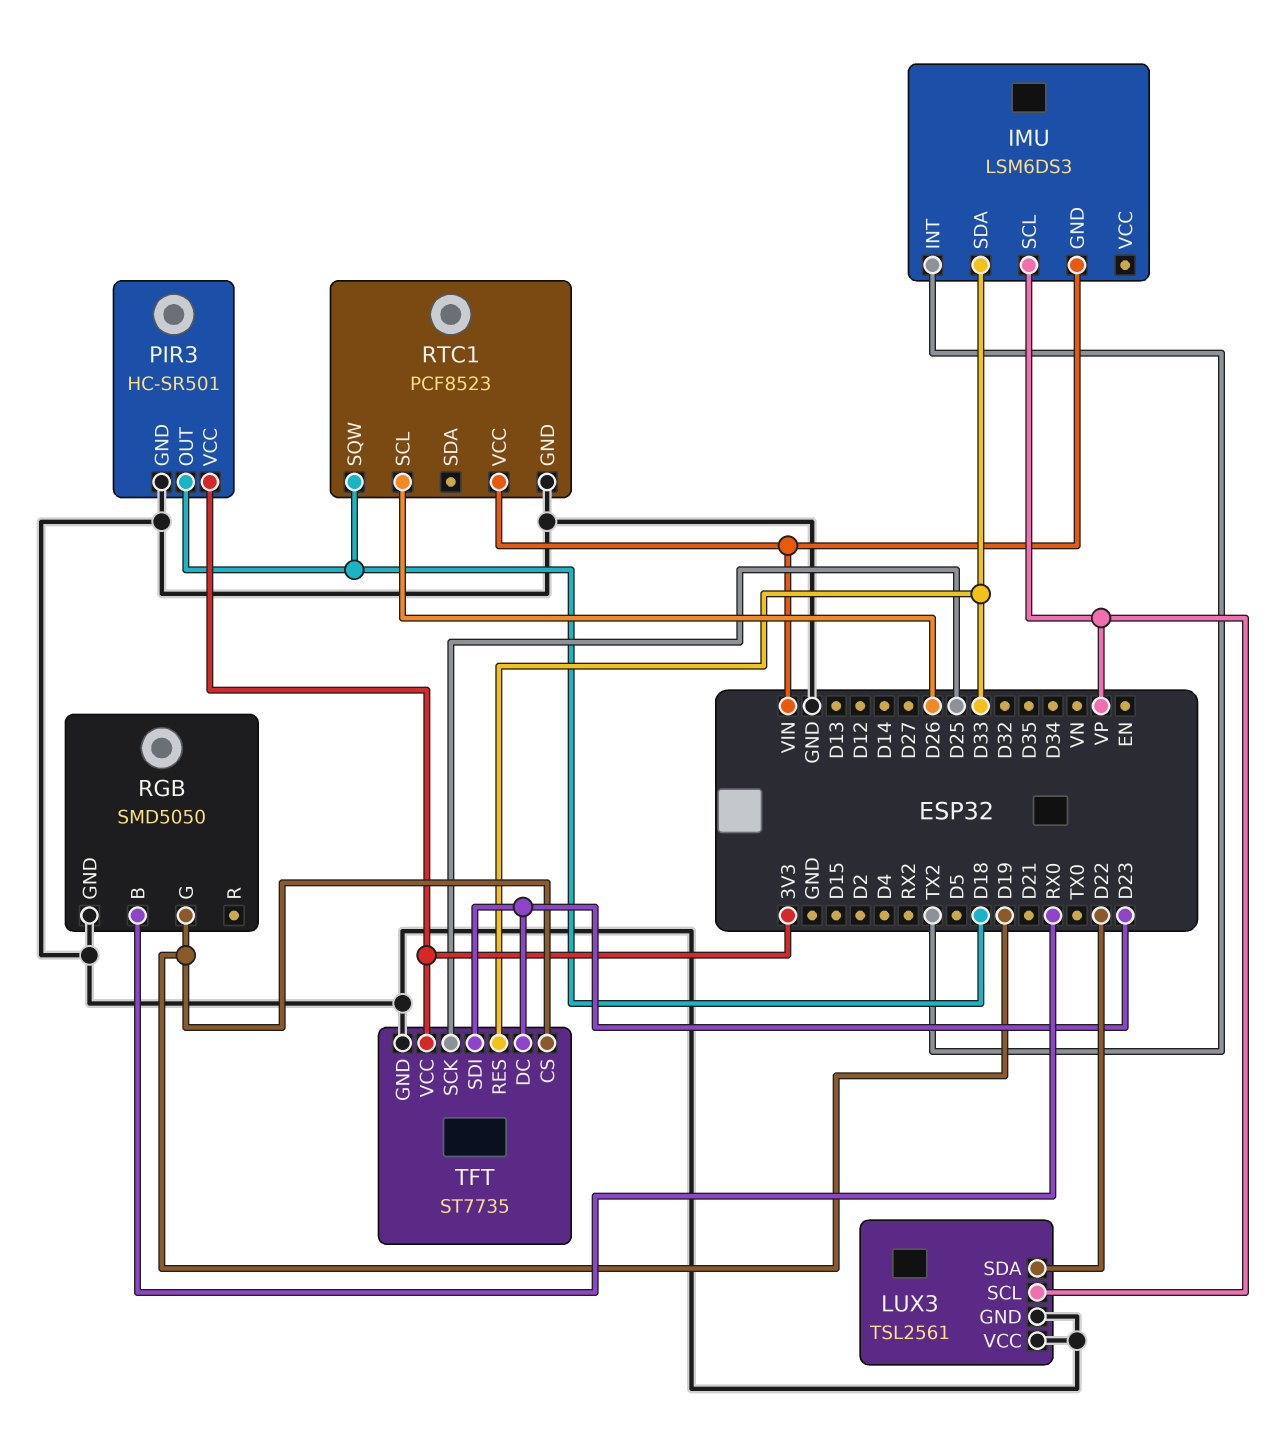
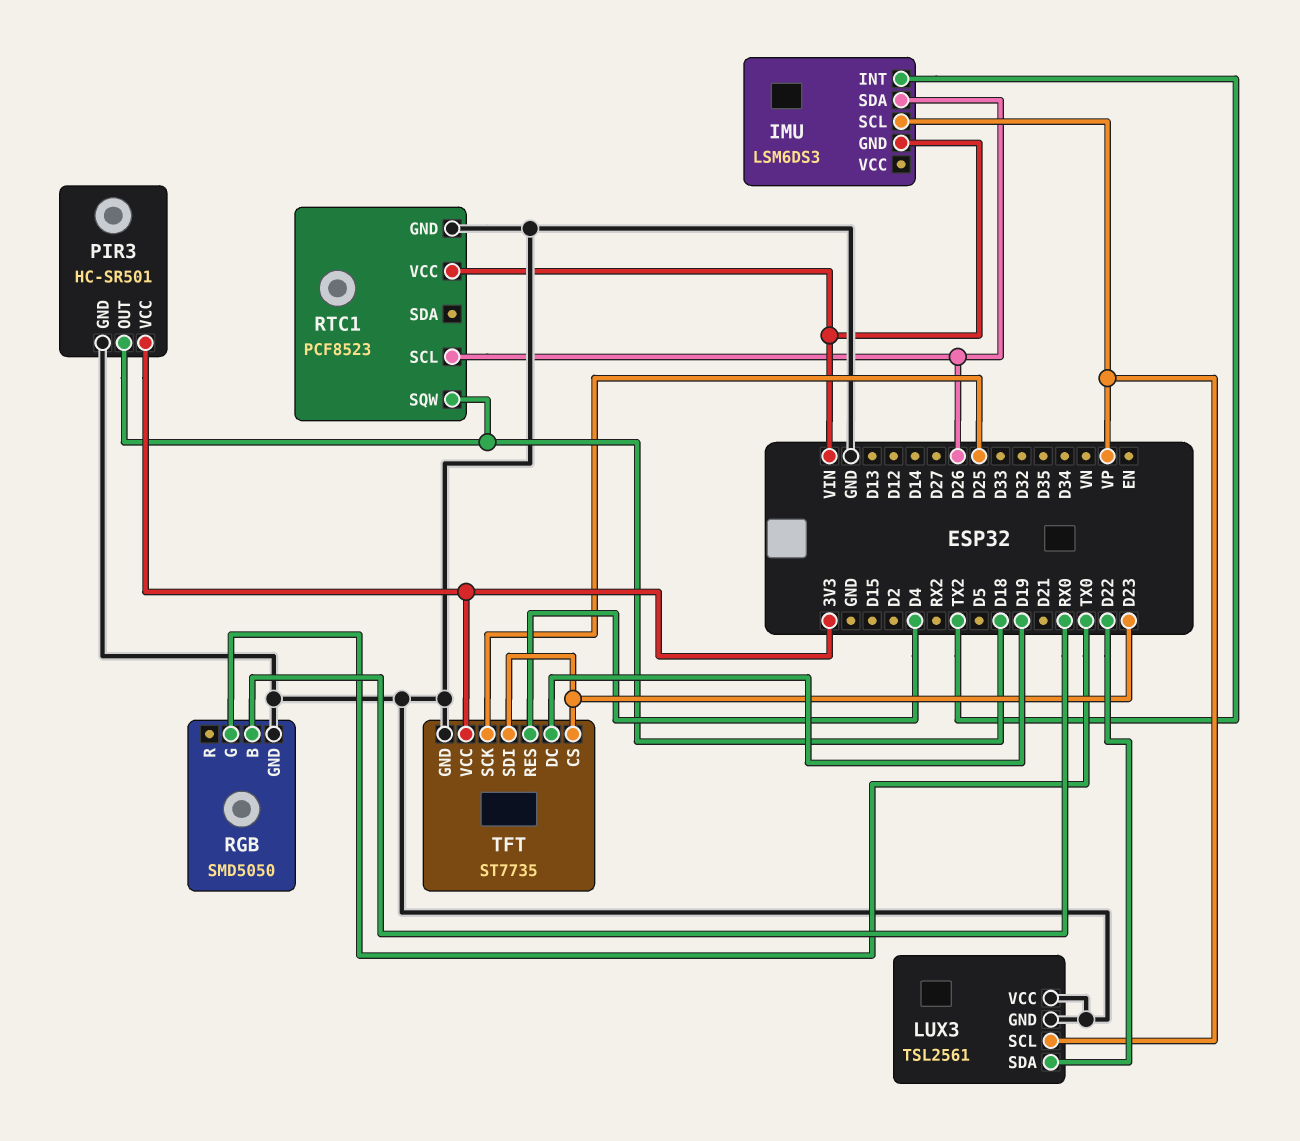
IMU pin SDA: D33 -> D26
RGB pin G: D19 -> TX0
TFT pin CS: D19 -> D23
TFT pin DC: D23 -> D19
TFT pin RES: D33 -> D4

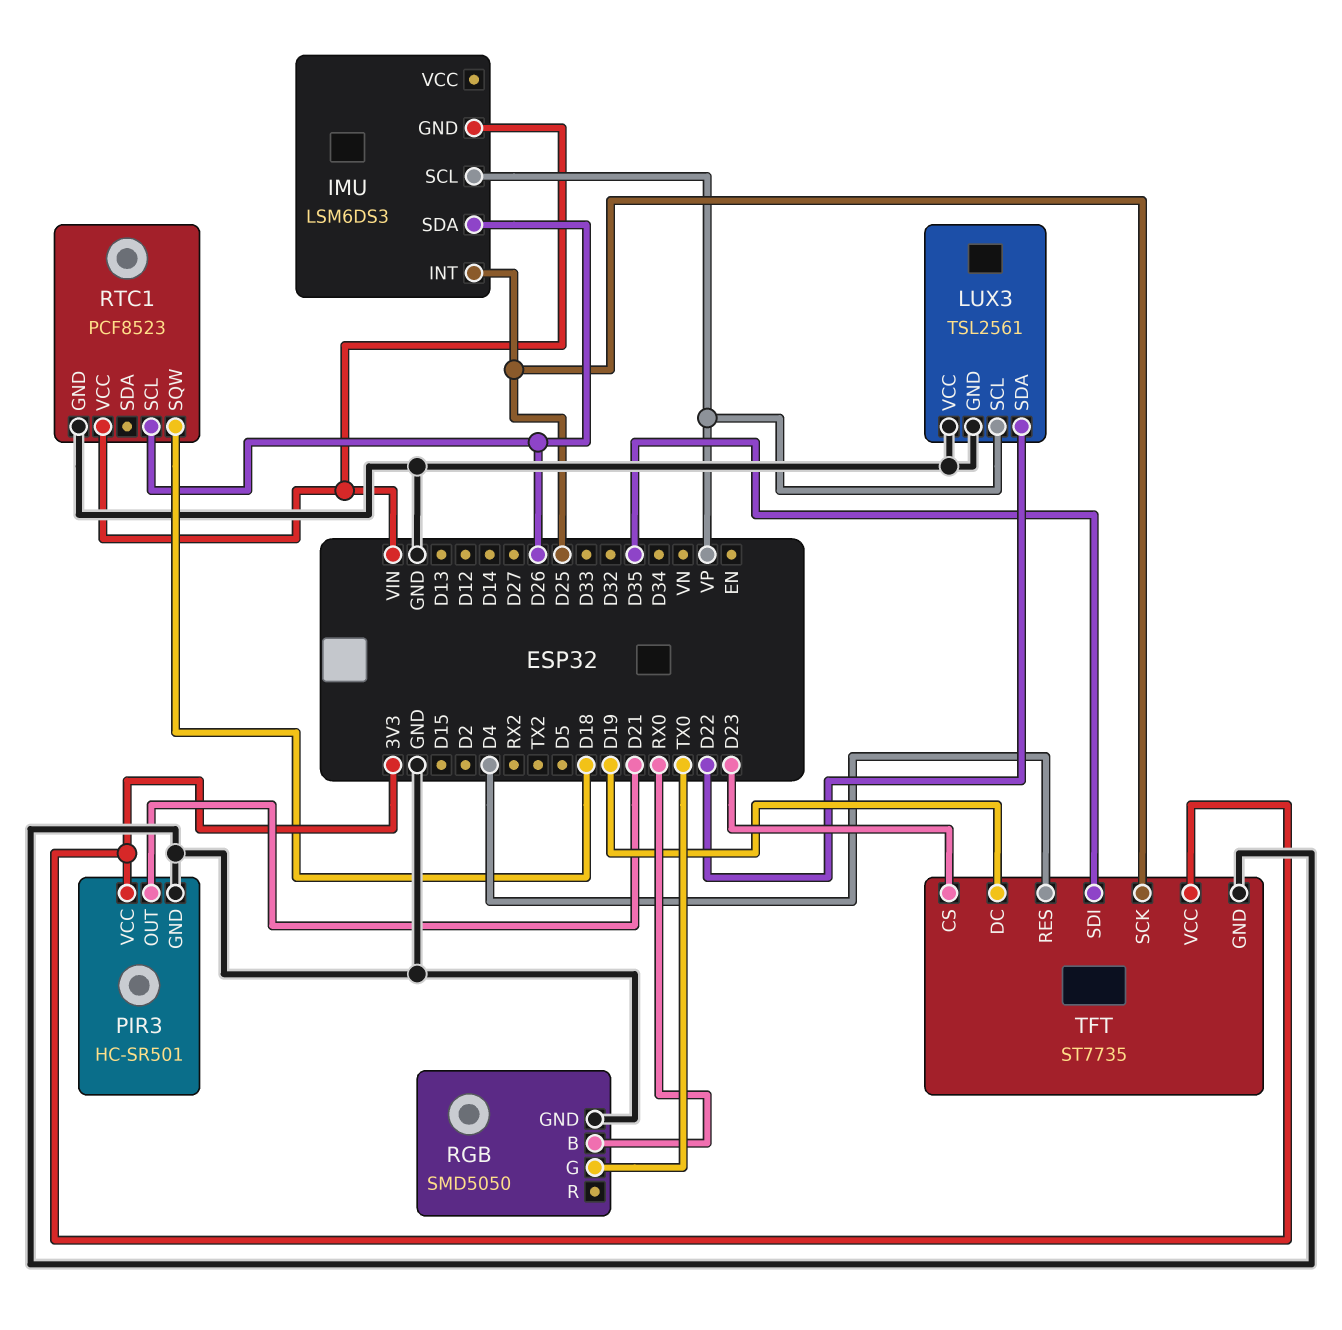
IMU pin INT: TX2 -> D25
PIR3 pin OUT: D18 -> D21
TFT pin SDI: D23 -> D35

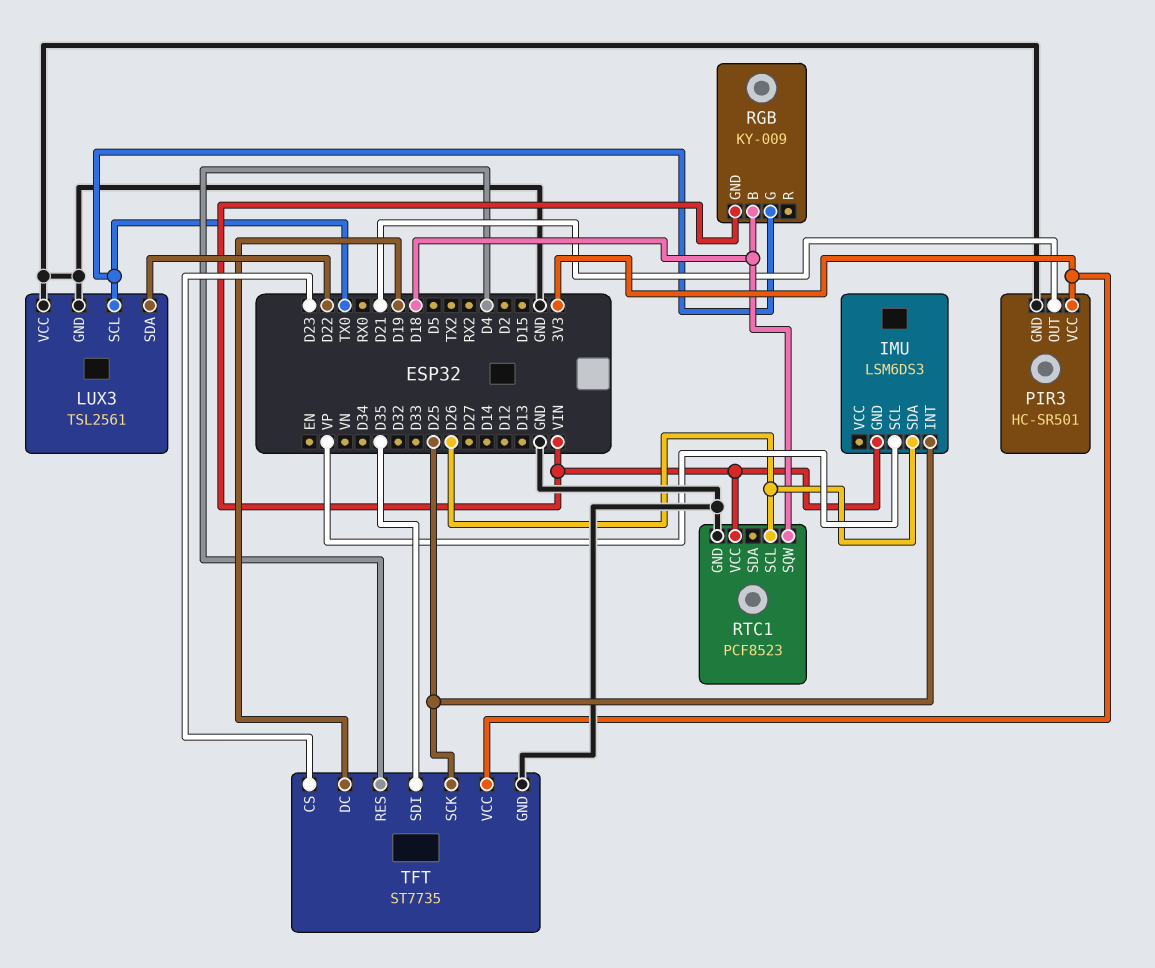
LUX3 pin SCL: VP -> TX0
RGB: SMD5050 -> KY-009
RGB pin B: RX0 -> D18
RGB pin GND: GND -> VIN

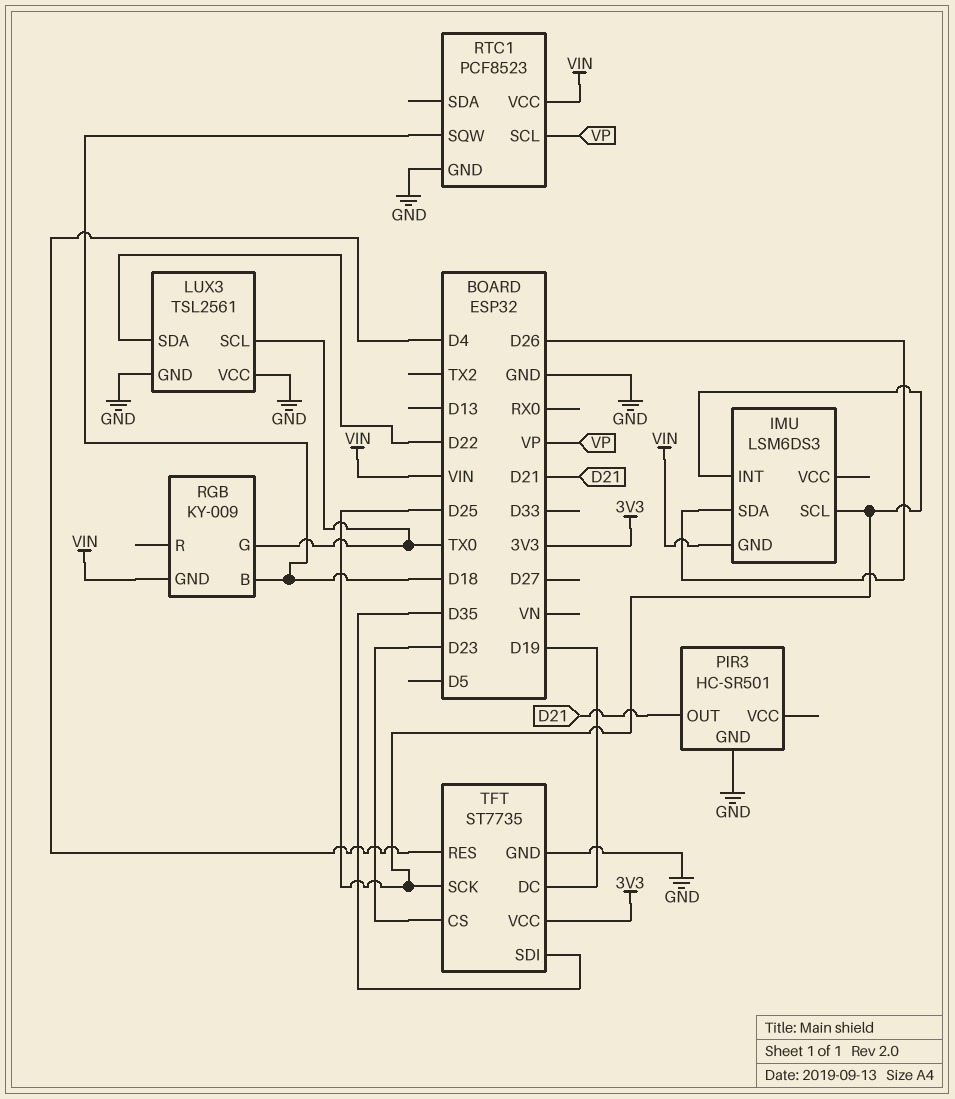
IMU pin SCL: VP -> D25
PIR3 pin VCC: 3V3 -> none
RTC1 pin SCL: D26 -> VP

